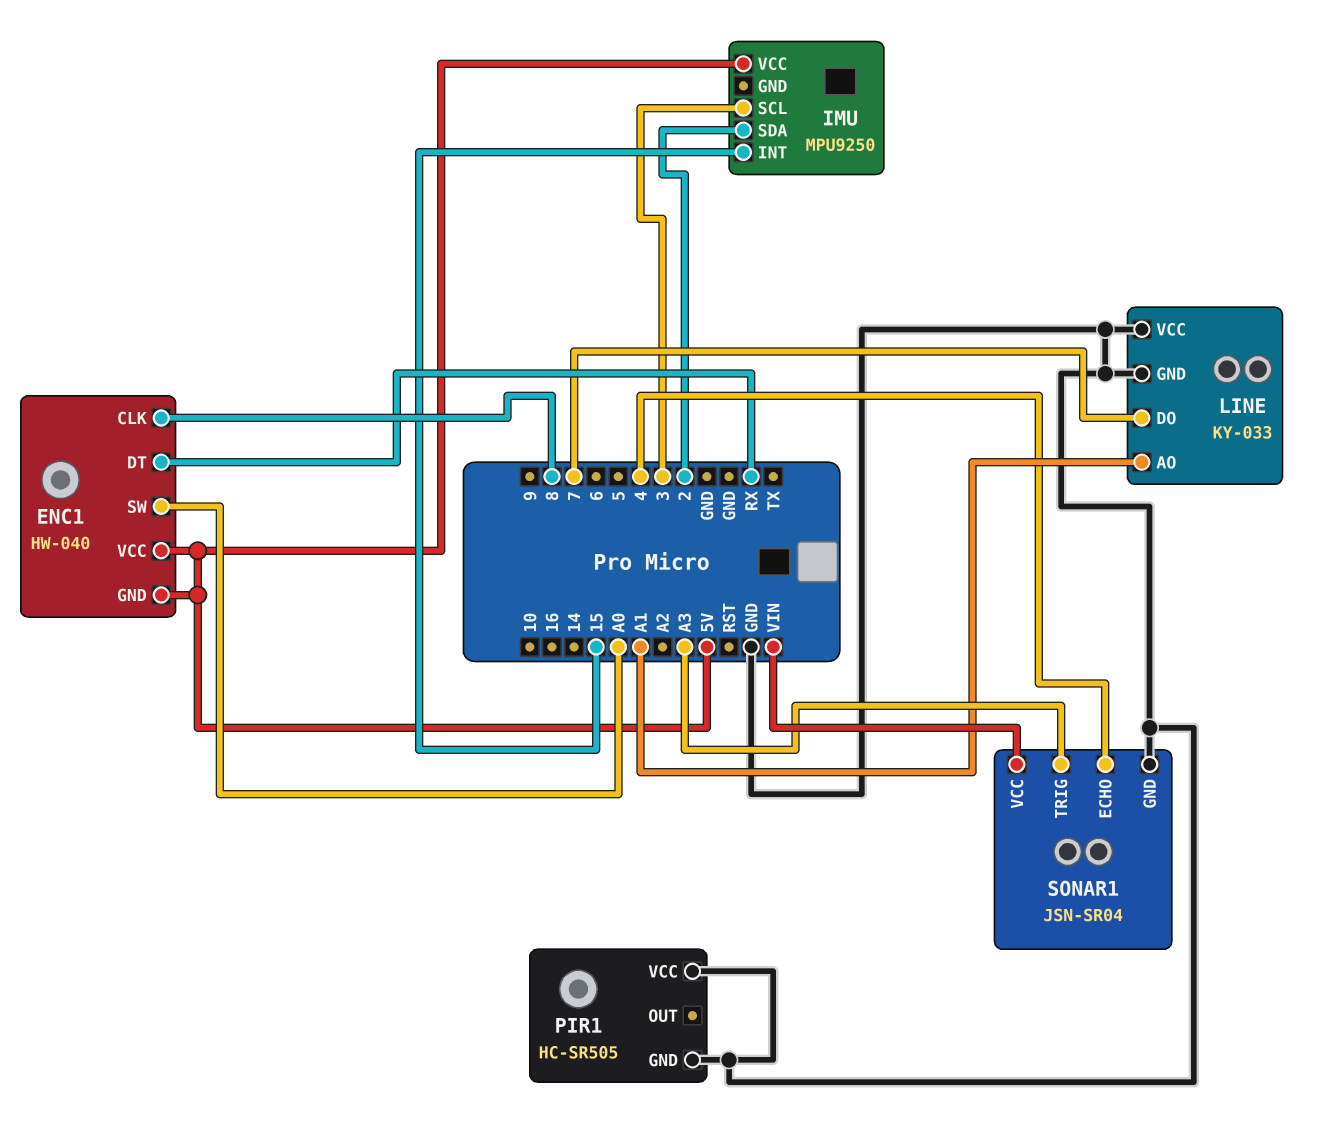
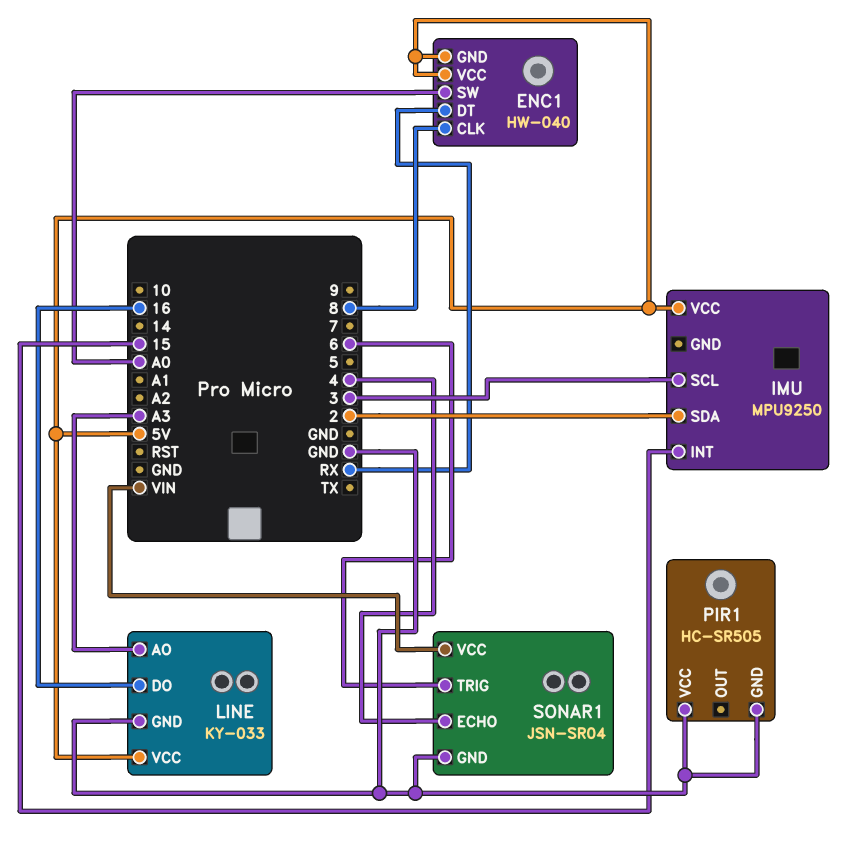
LINE pin AO: A1 -> A3
LINE pin DO: 7 -> 16
LINE pin VCC: GND -> 5V
SONAR1 pin TRIG: A3 -> 6

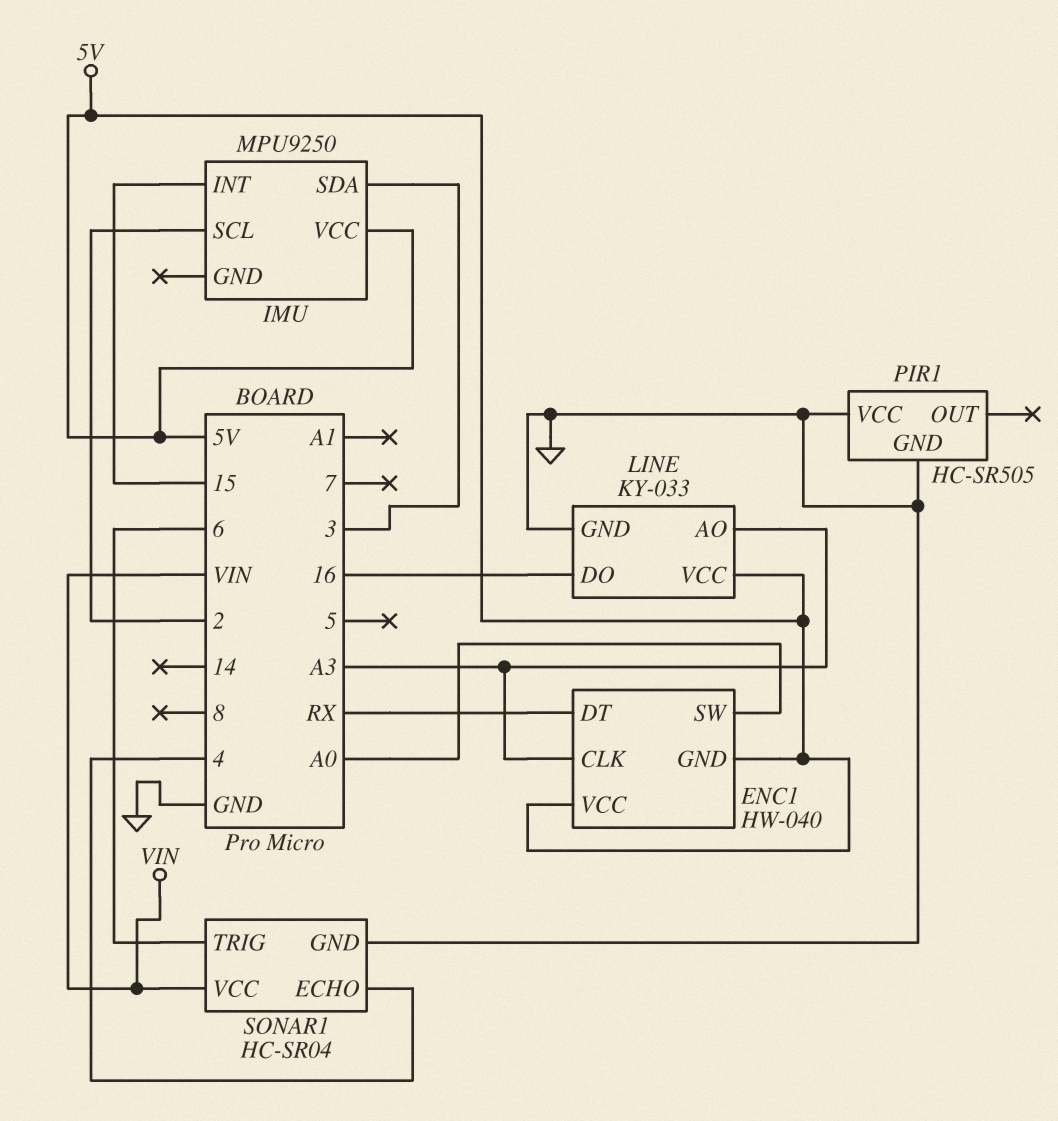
ENC1 pin CLK: 8 -> A3
IMU pin SCL: 3 -> 2
IMU pin SDA: 2 -> 3
SONAR1: JSN-SR04 -> HC-SR04

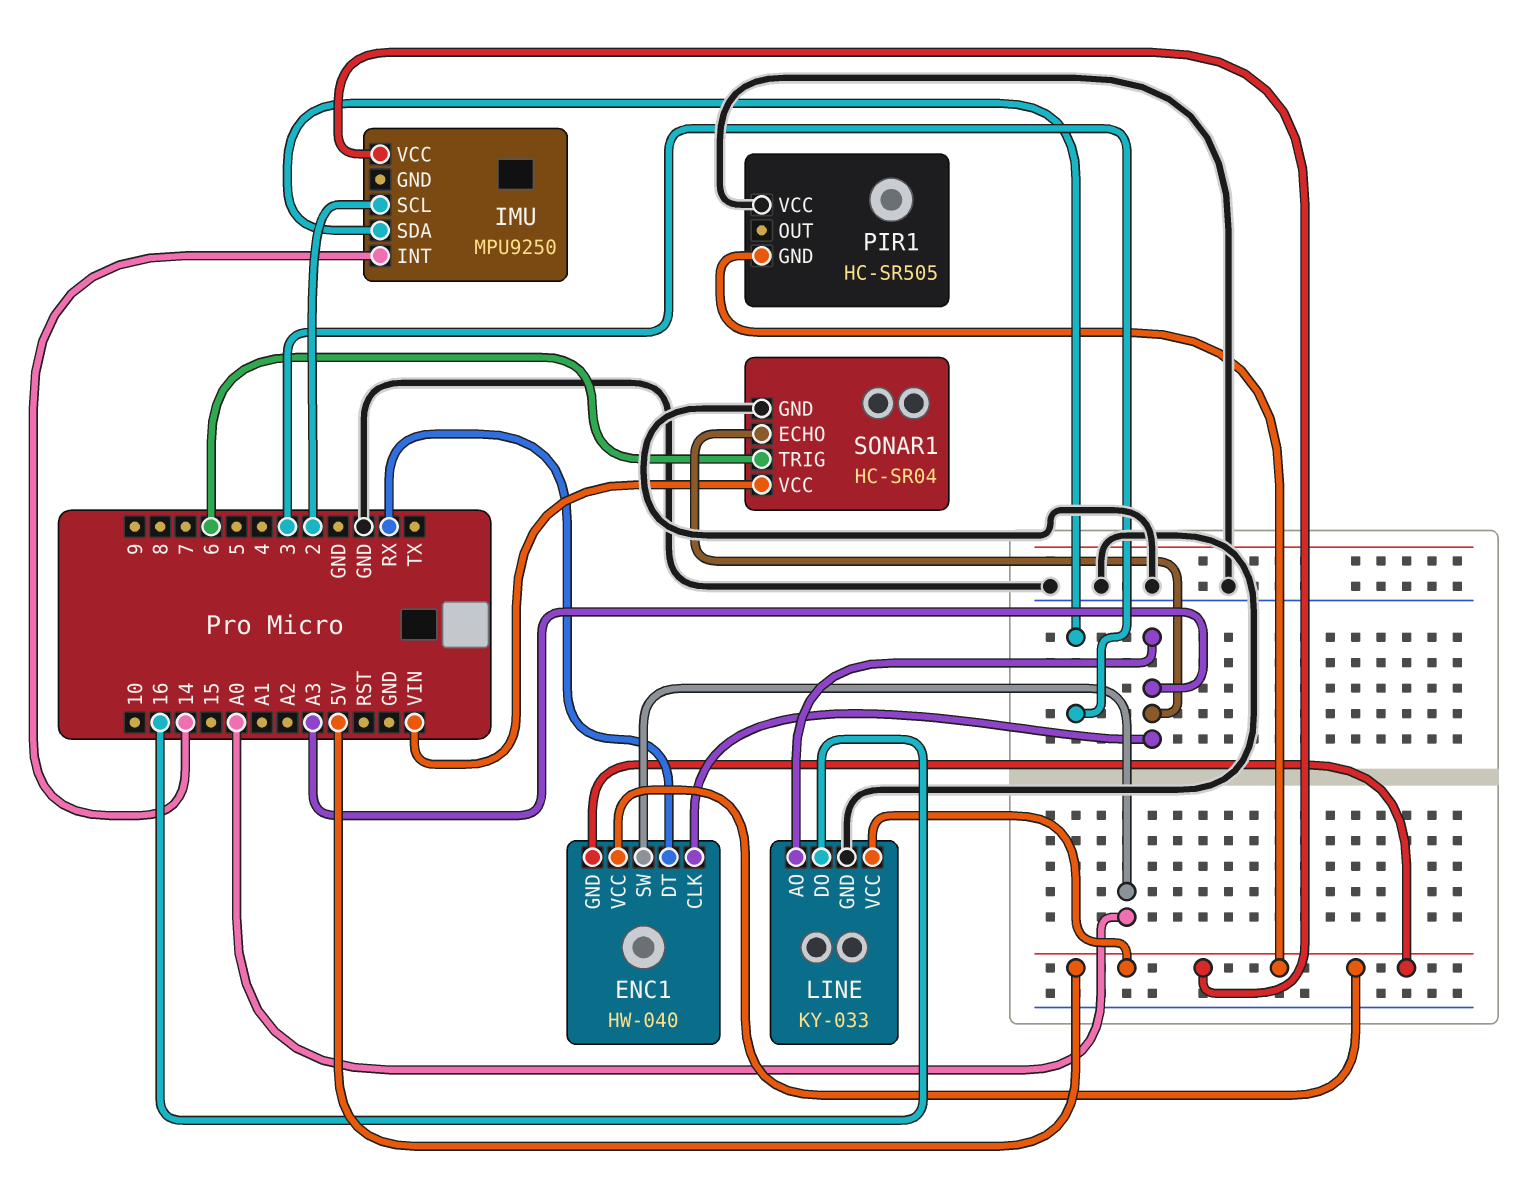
IMU pin INT: 15 -> 14
PIR1 pin GND: GND -> 5V
SONAR1 pin ECHO: 4 -> A3

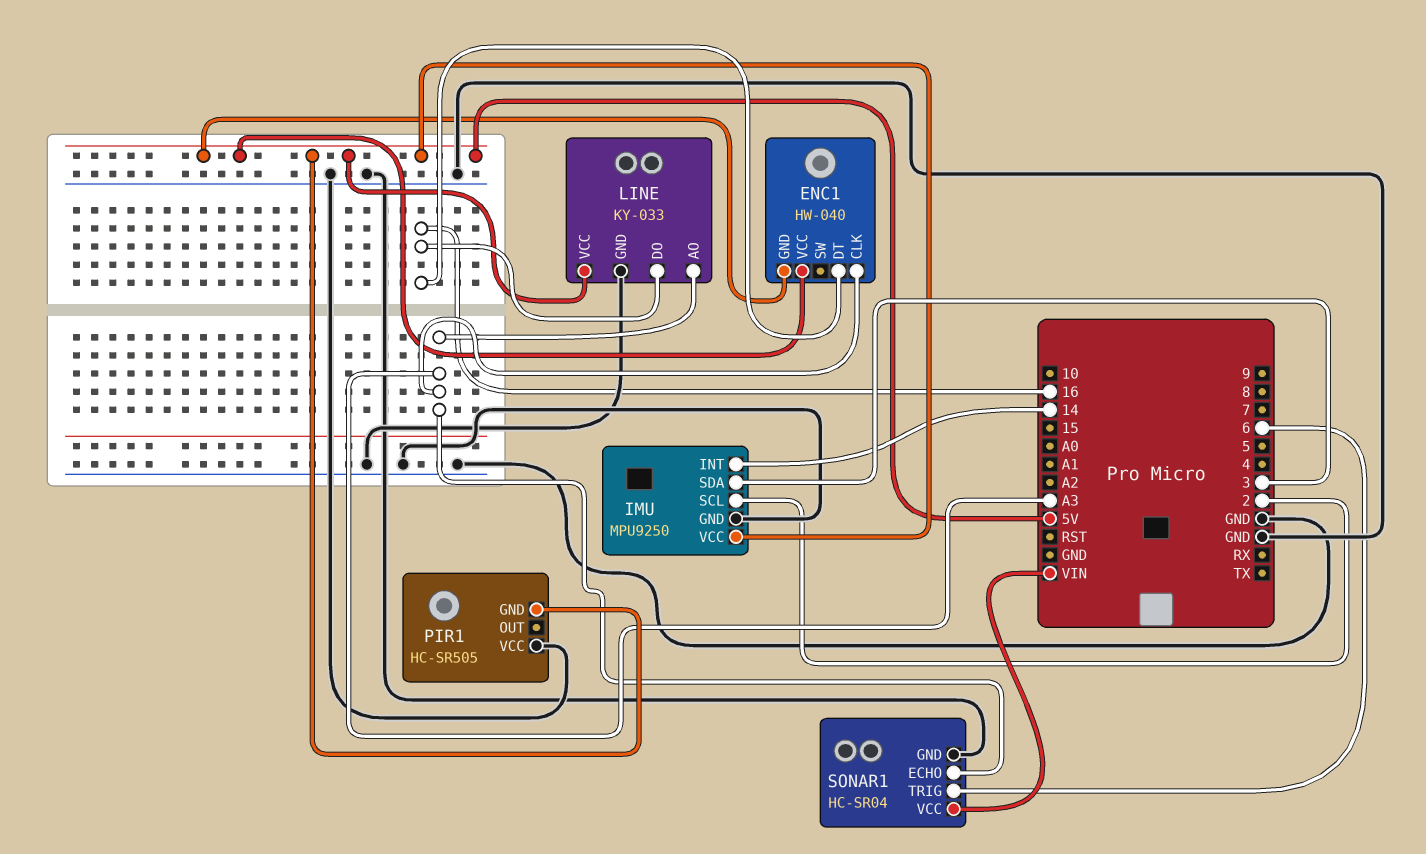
ENC1 pin DT: RX -> 16
ENC1 pin SW: A0 -> none
IMU pin GND: none -> GND

